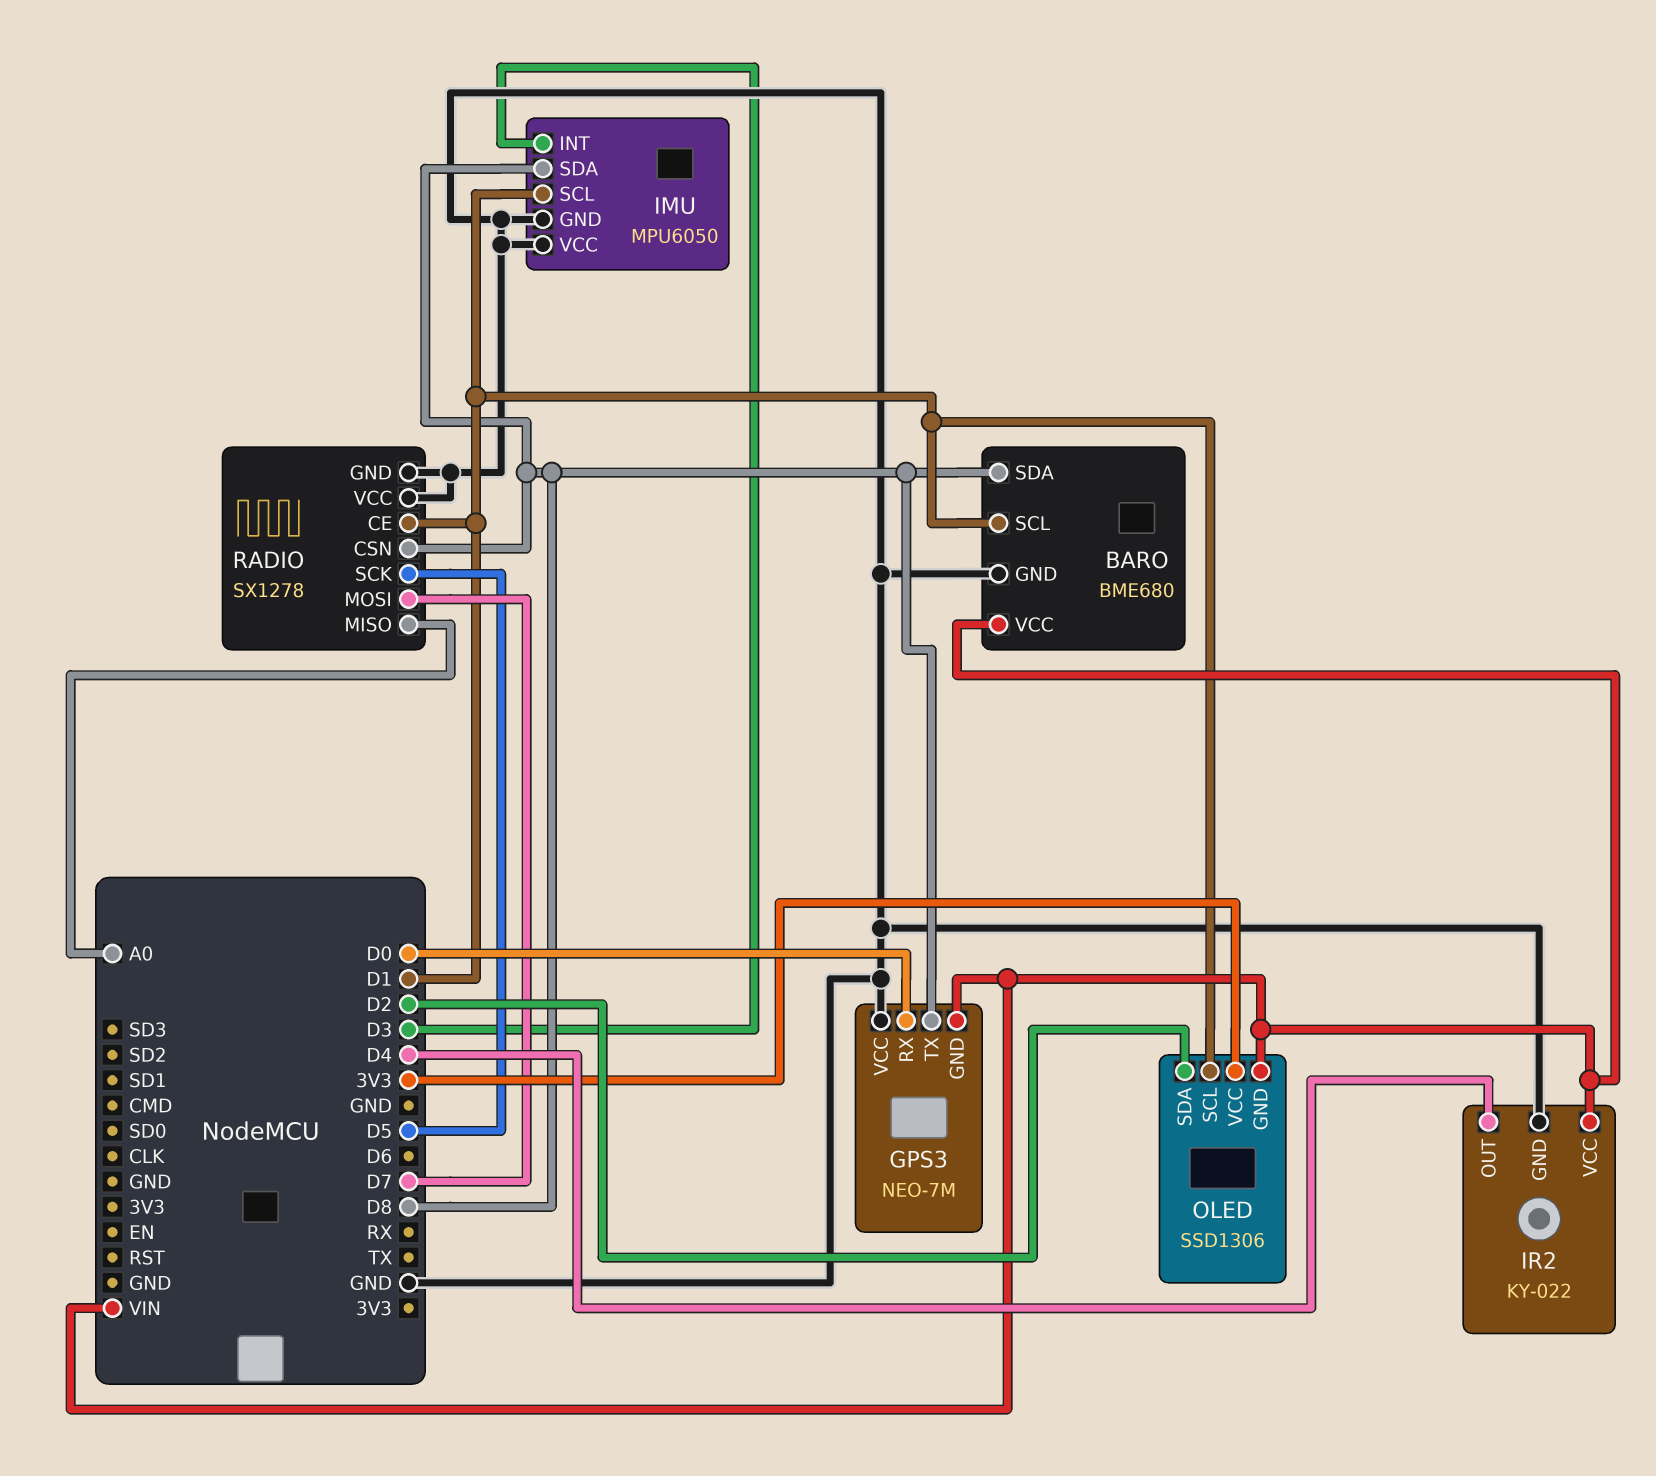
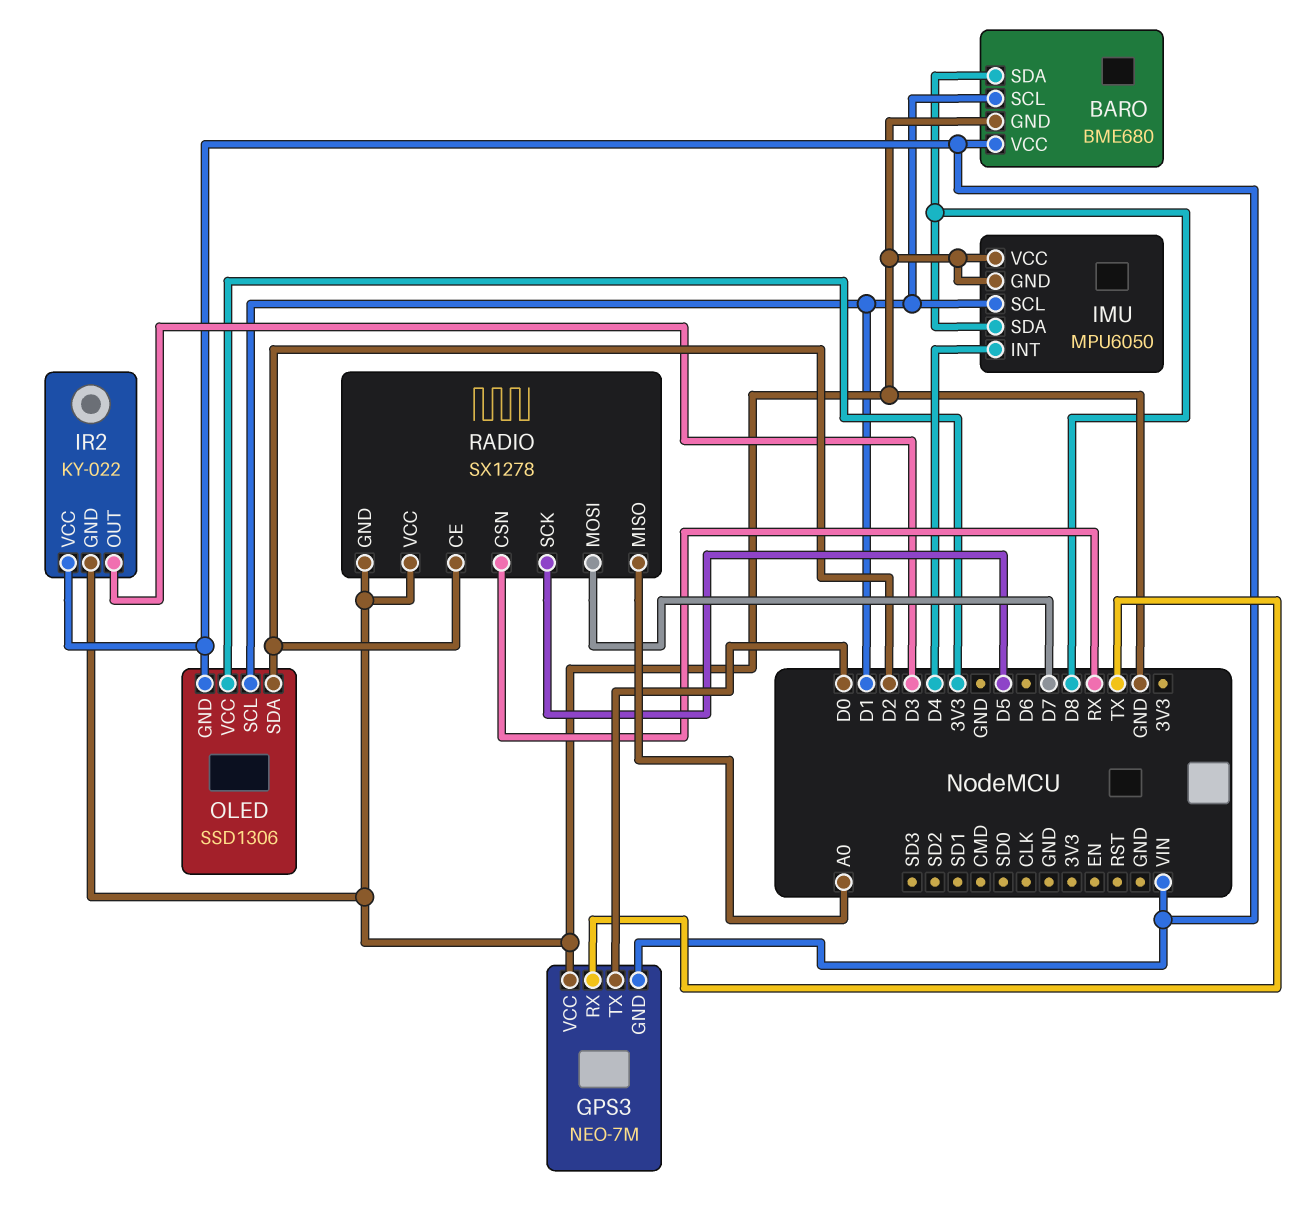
GPS3 pin RX: D0 -> TX
GPS3 pin TX: D8 -> D0
IMU pin INT: D3 -> D4
IR2 pin OUT: D4 -> D3
RADIO pin CE: D1 -> D2
RADIO pin CSN: D8 -> RX

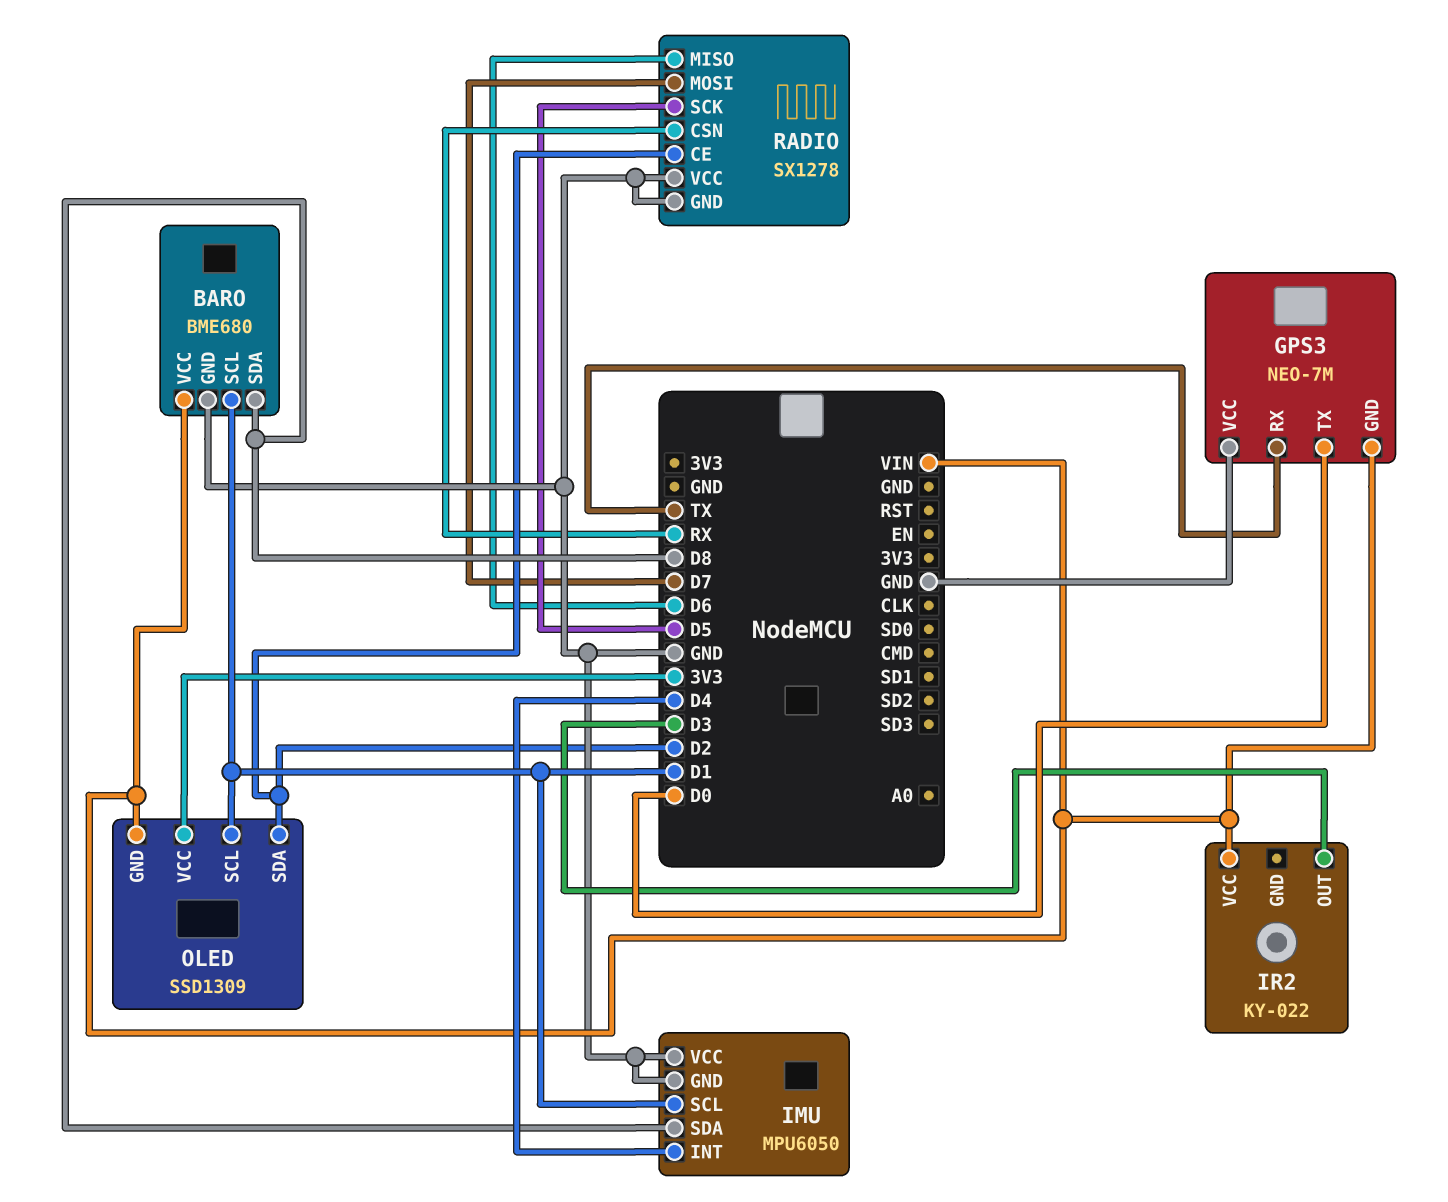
IR2 pin GND: GND -> none
OLED: SSD1306 -> SSD1309
RADIO pin MISO: A0 -> D6

